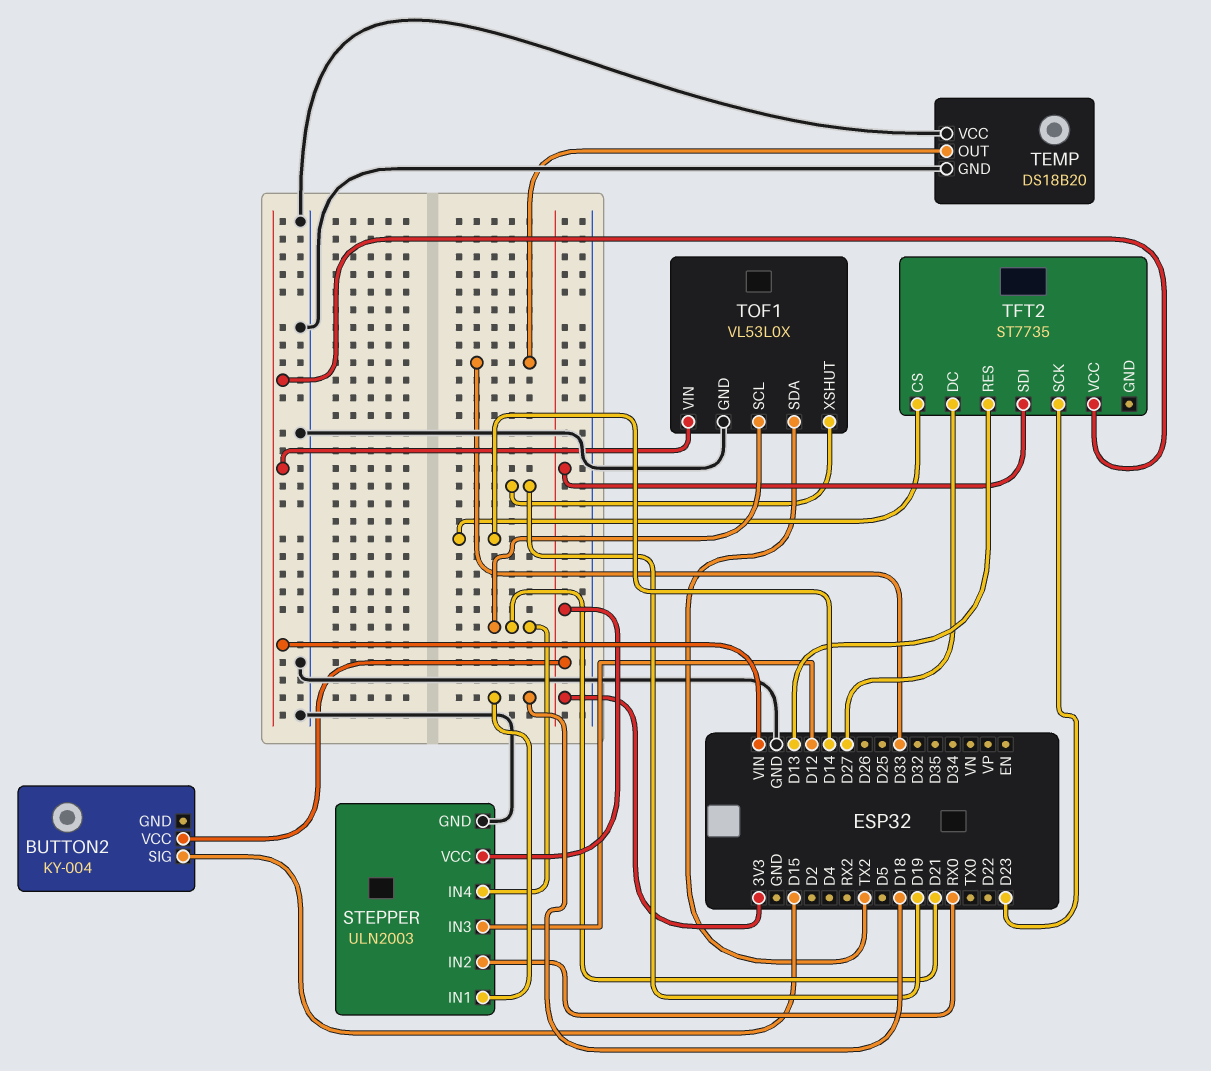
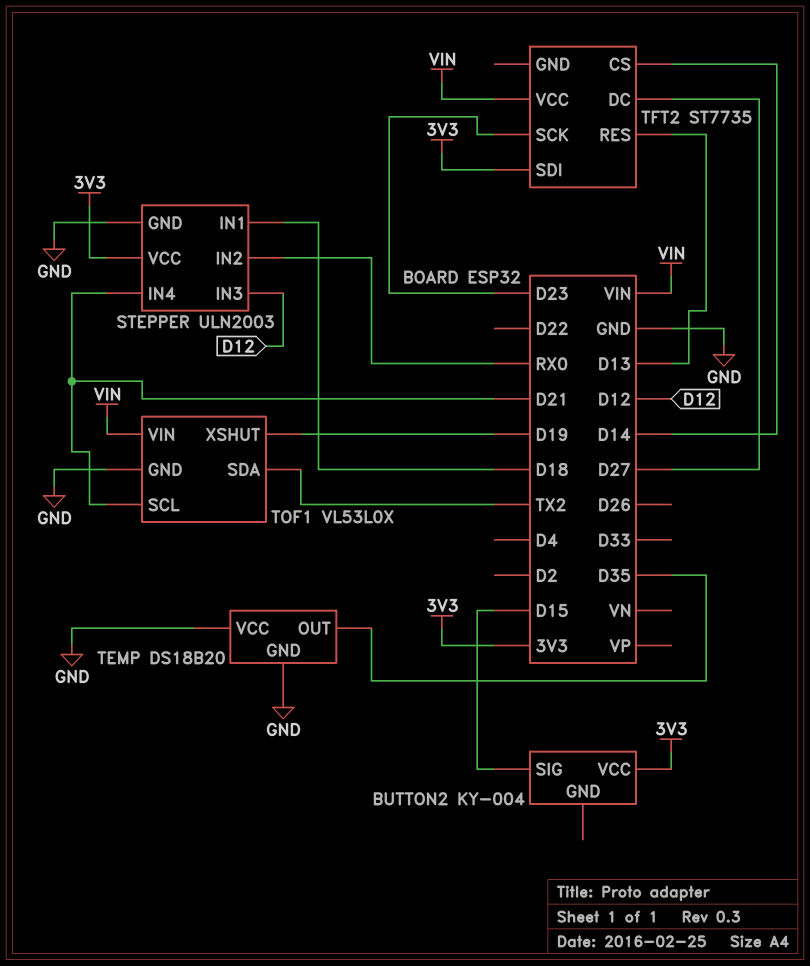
TEMP pin OUT: D33 -> D35

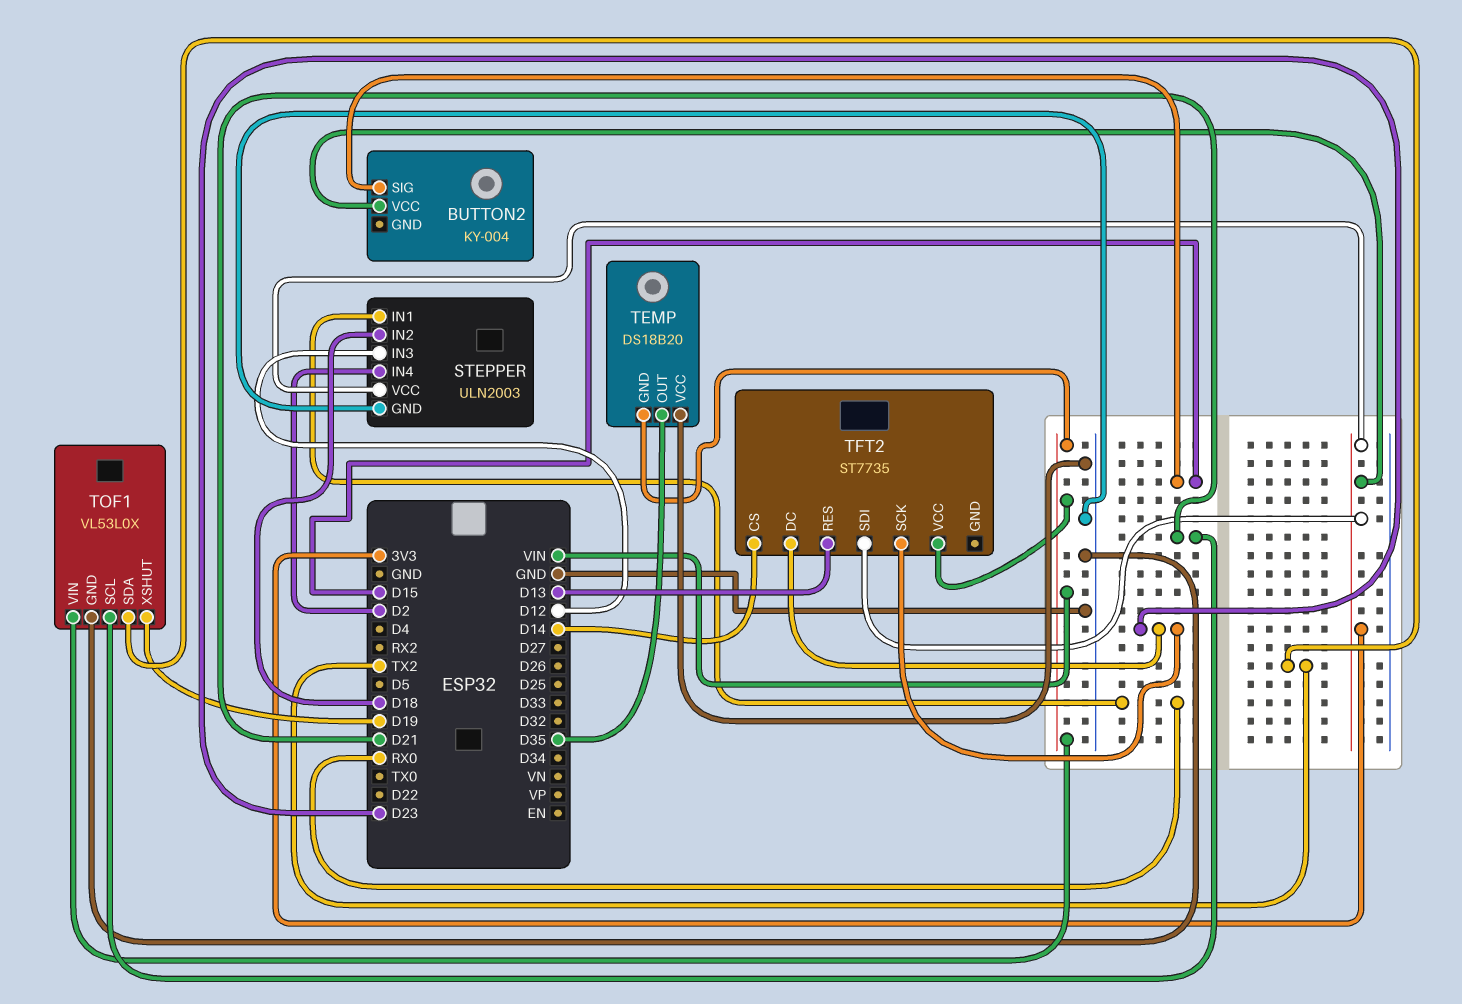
STEPPER pin IN1: D18 -> RX0
STEPPER pin IN2: RX0 -> D18
STEPPER pin IN4: D21 -> D2
TEMP pin GND: GND -> VIN
TFT2 pin DC: D27 -> D23

